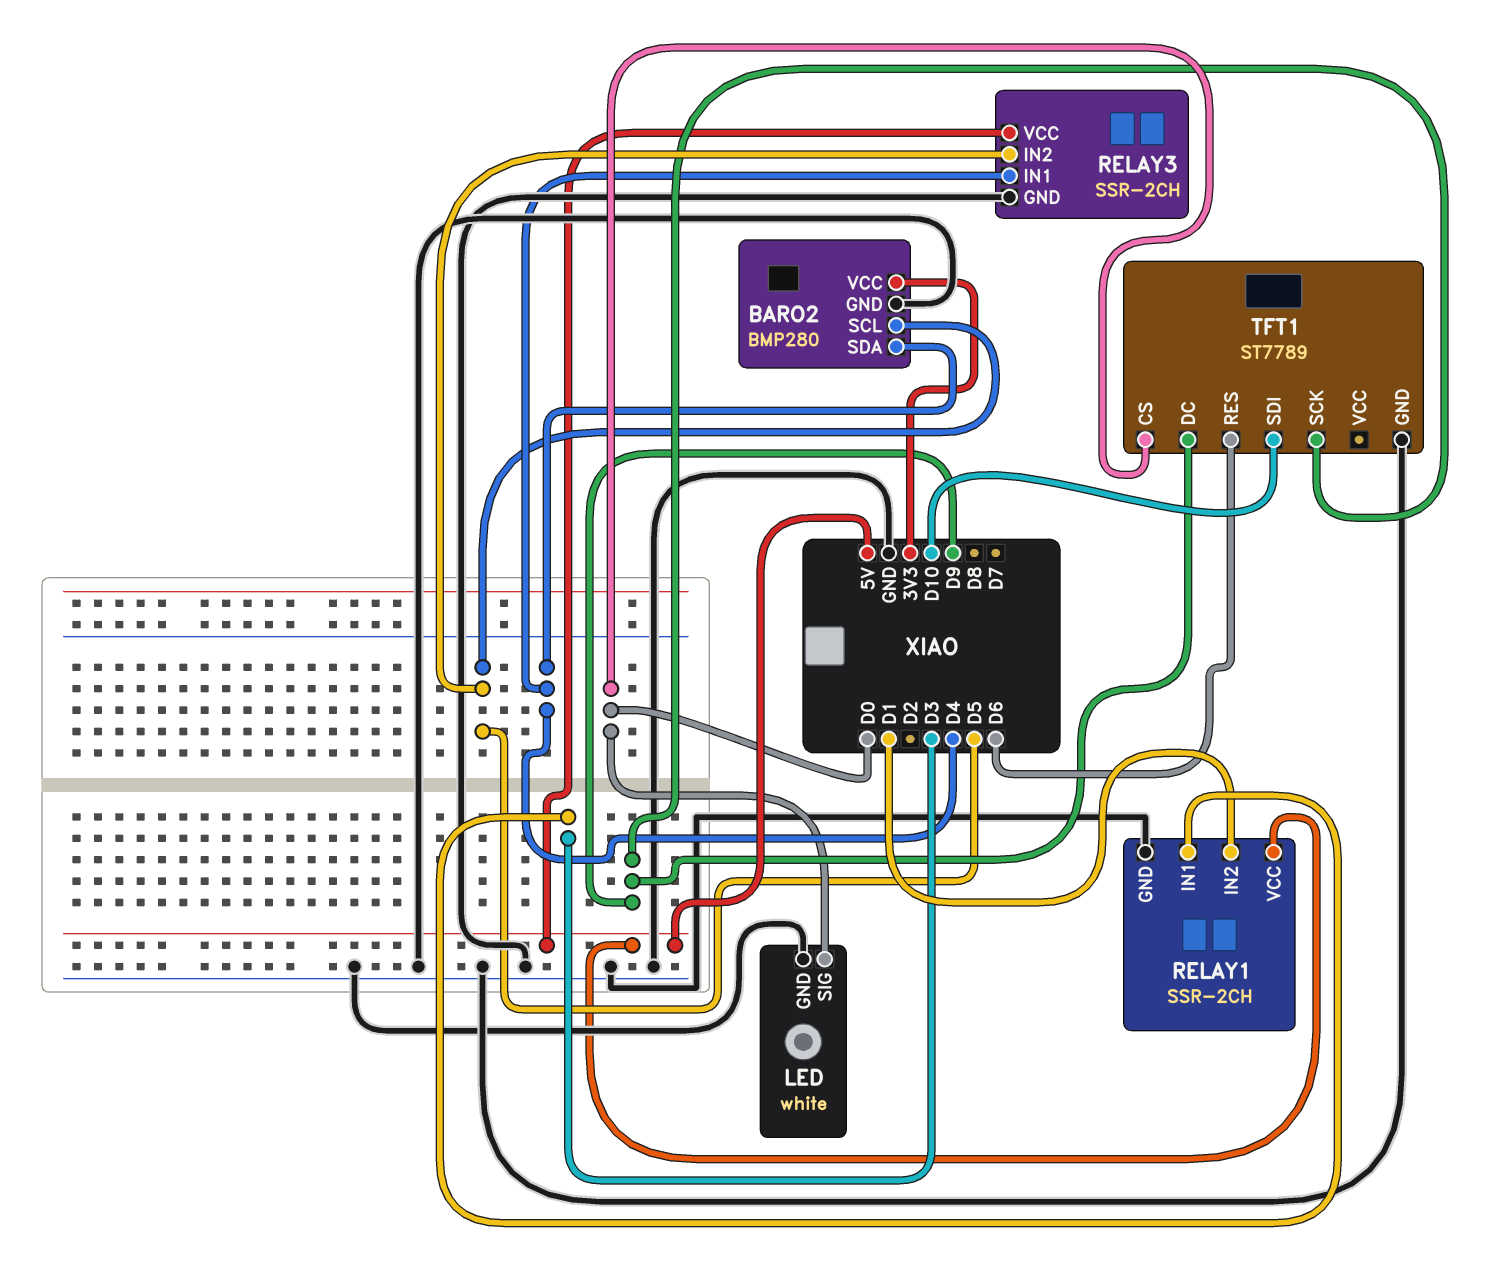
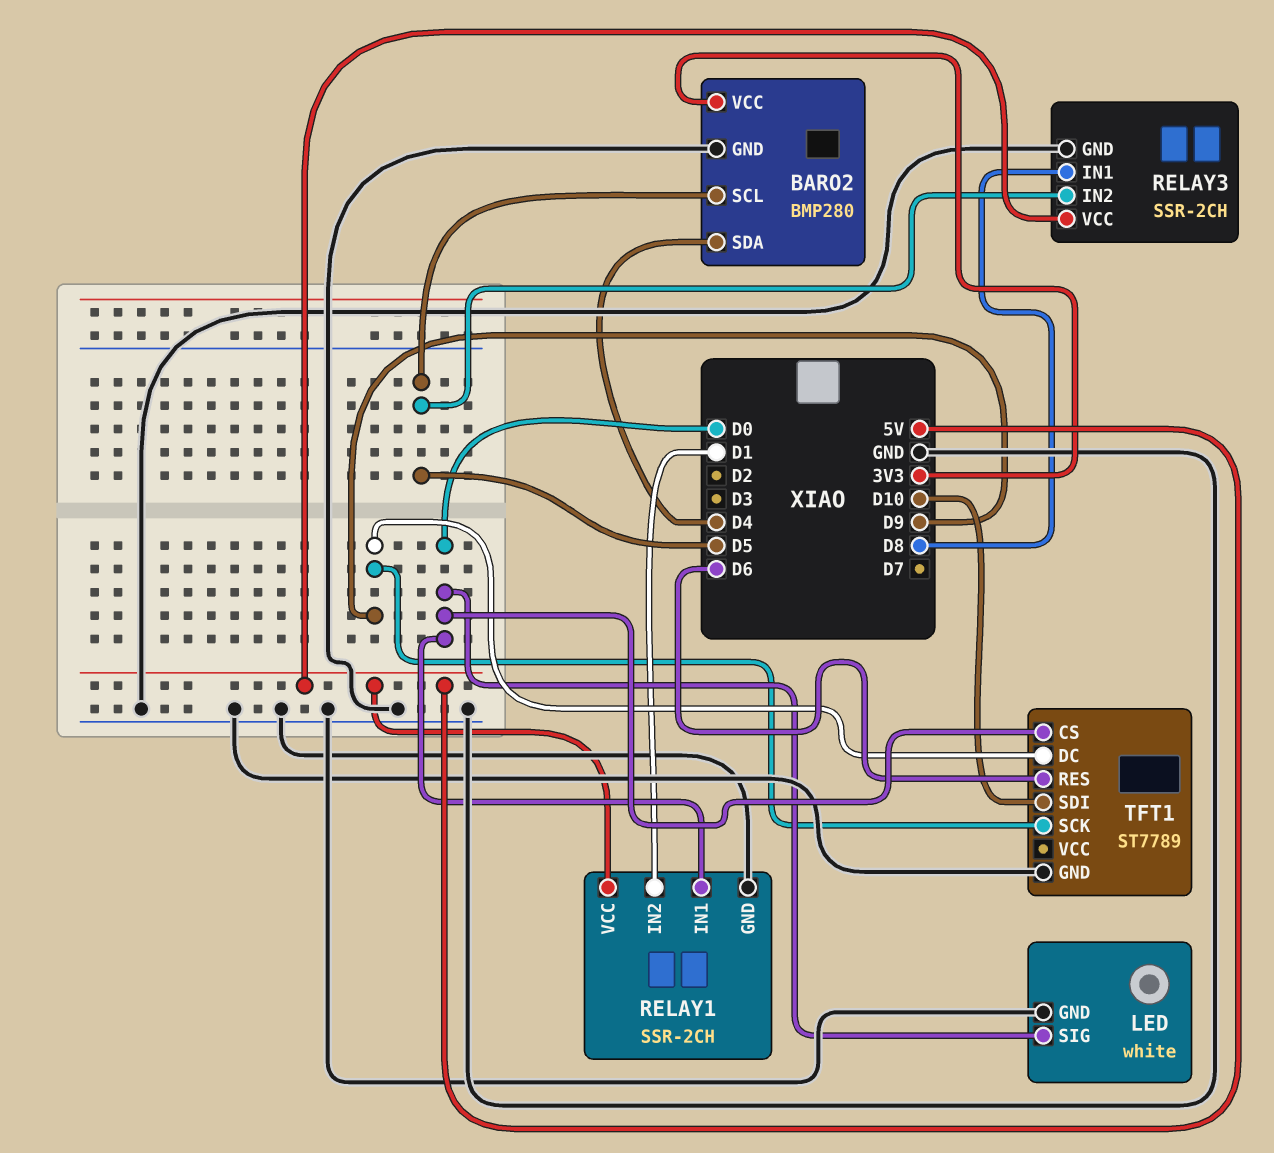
RELAY1 pin IN1: D3 -> D0
RELAY3 pin IN1: D4 -> D8

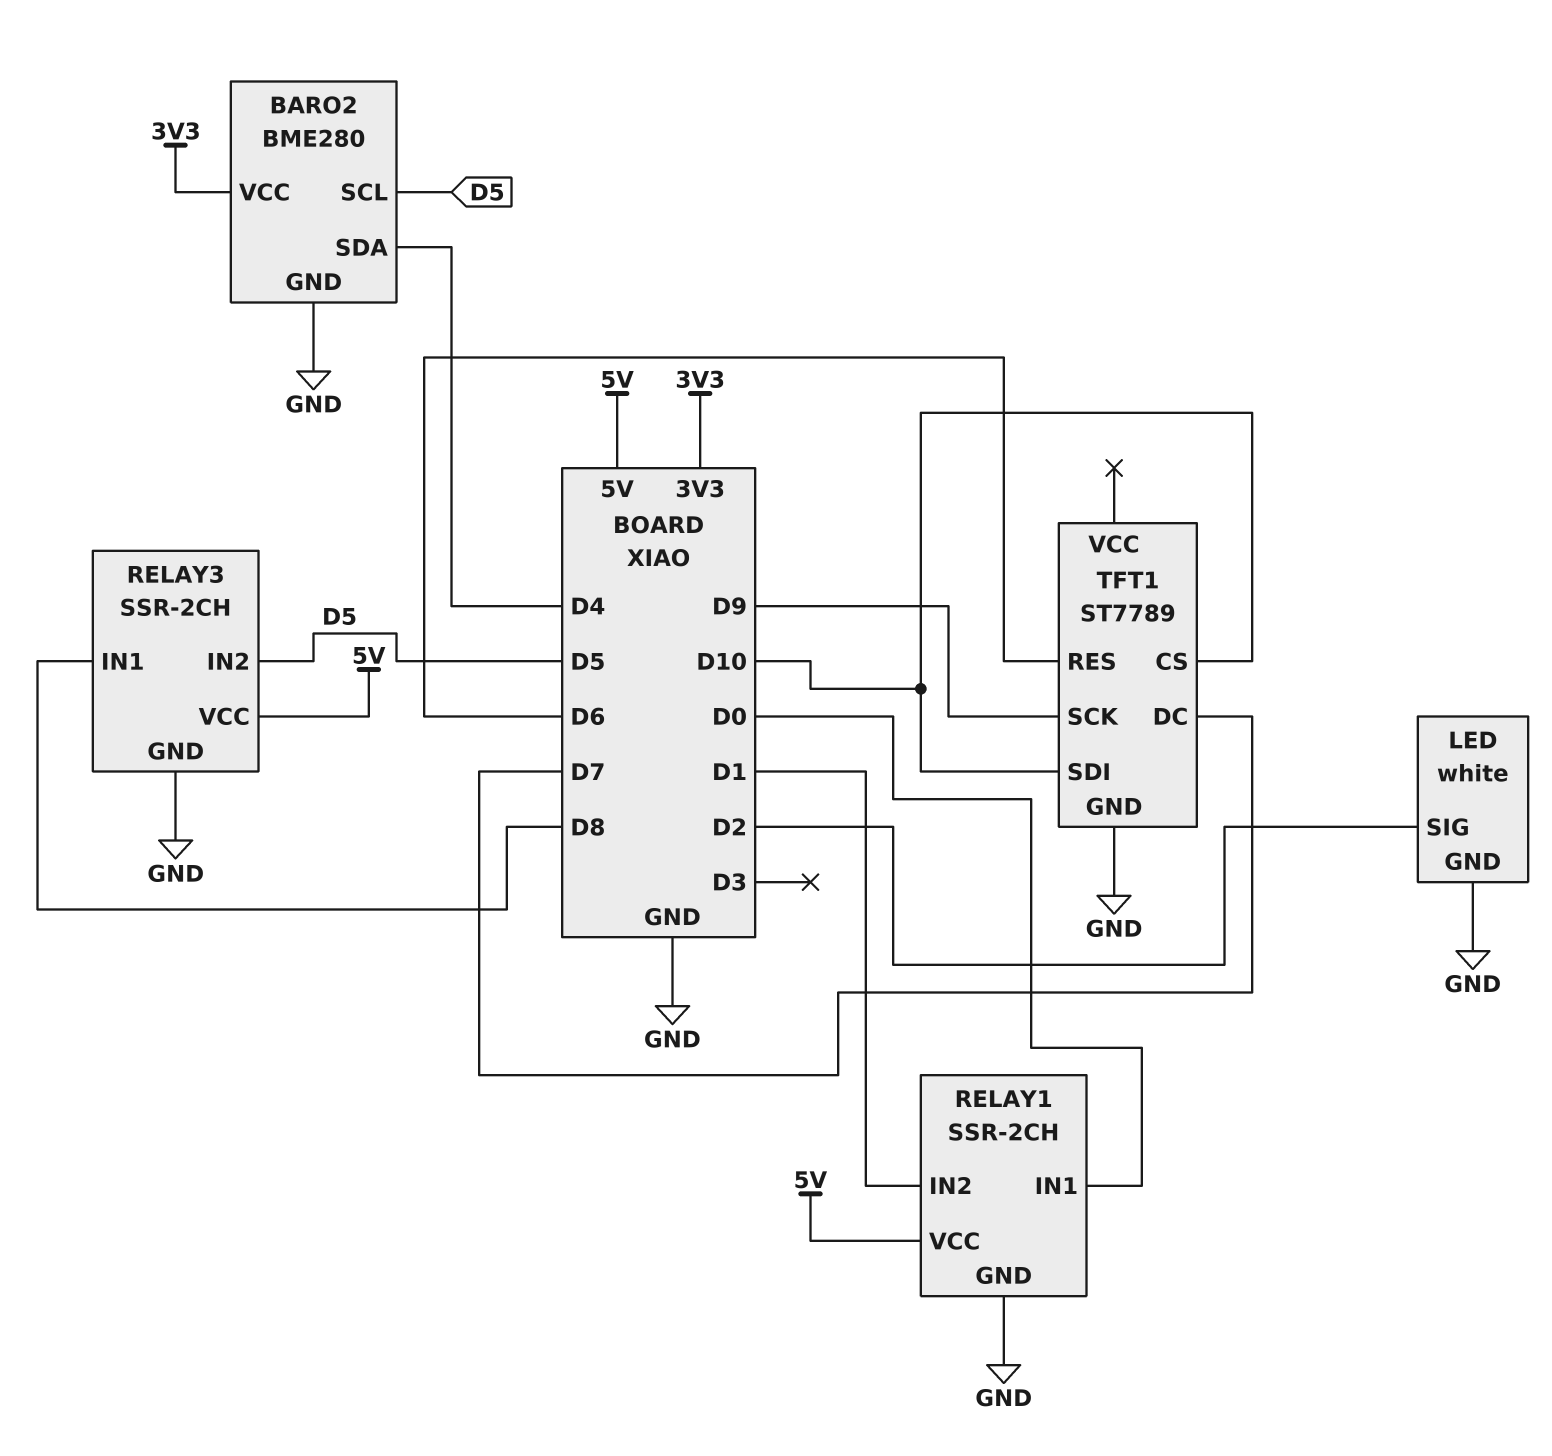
BARO2: BMP280 -> BME280
LED pin SIG: D0 -> D2
TFT1 pin CS: D0 -> D10
TFT1 pin DC: D9 -> D7

